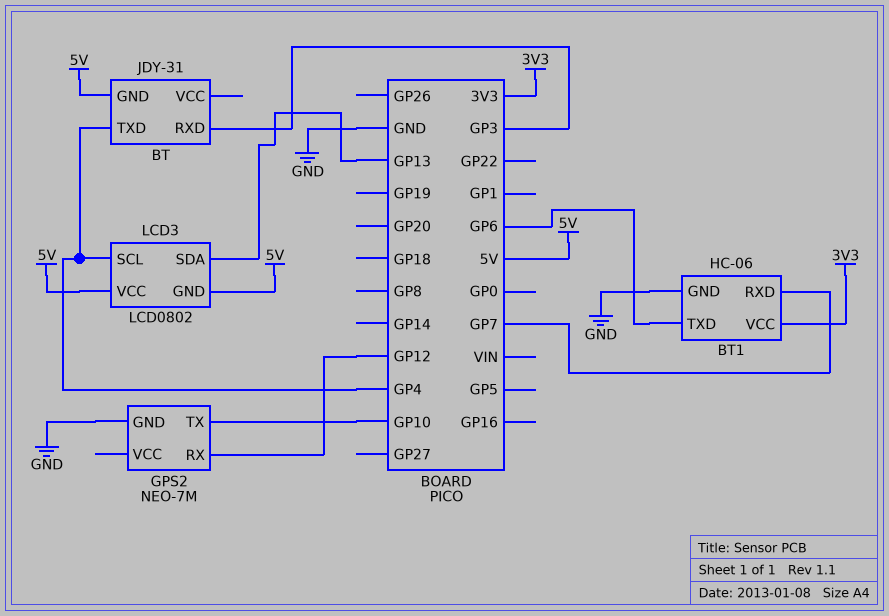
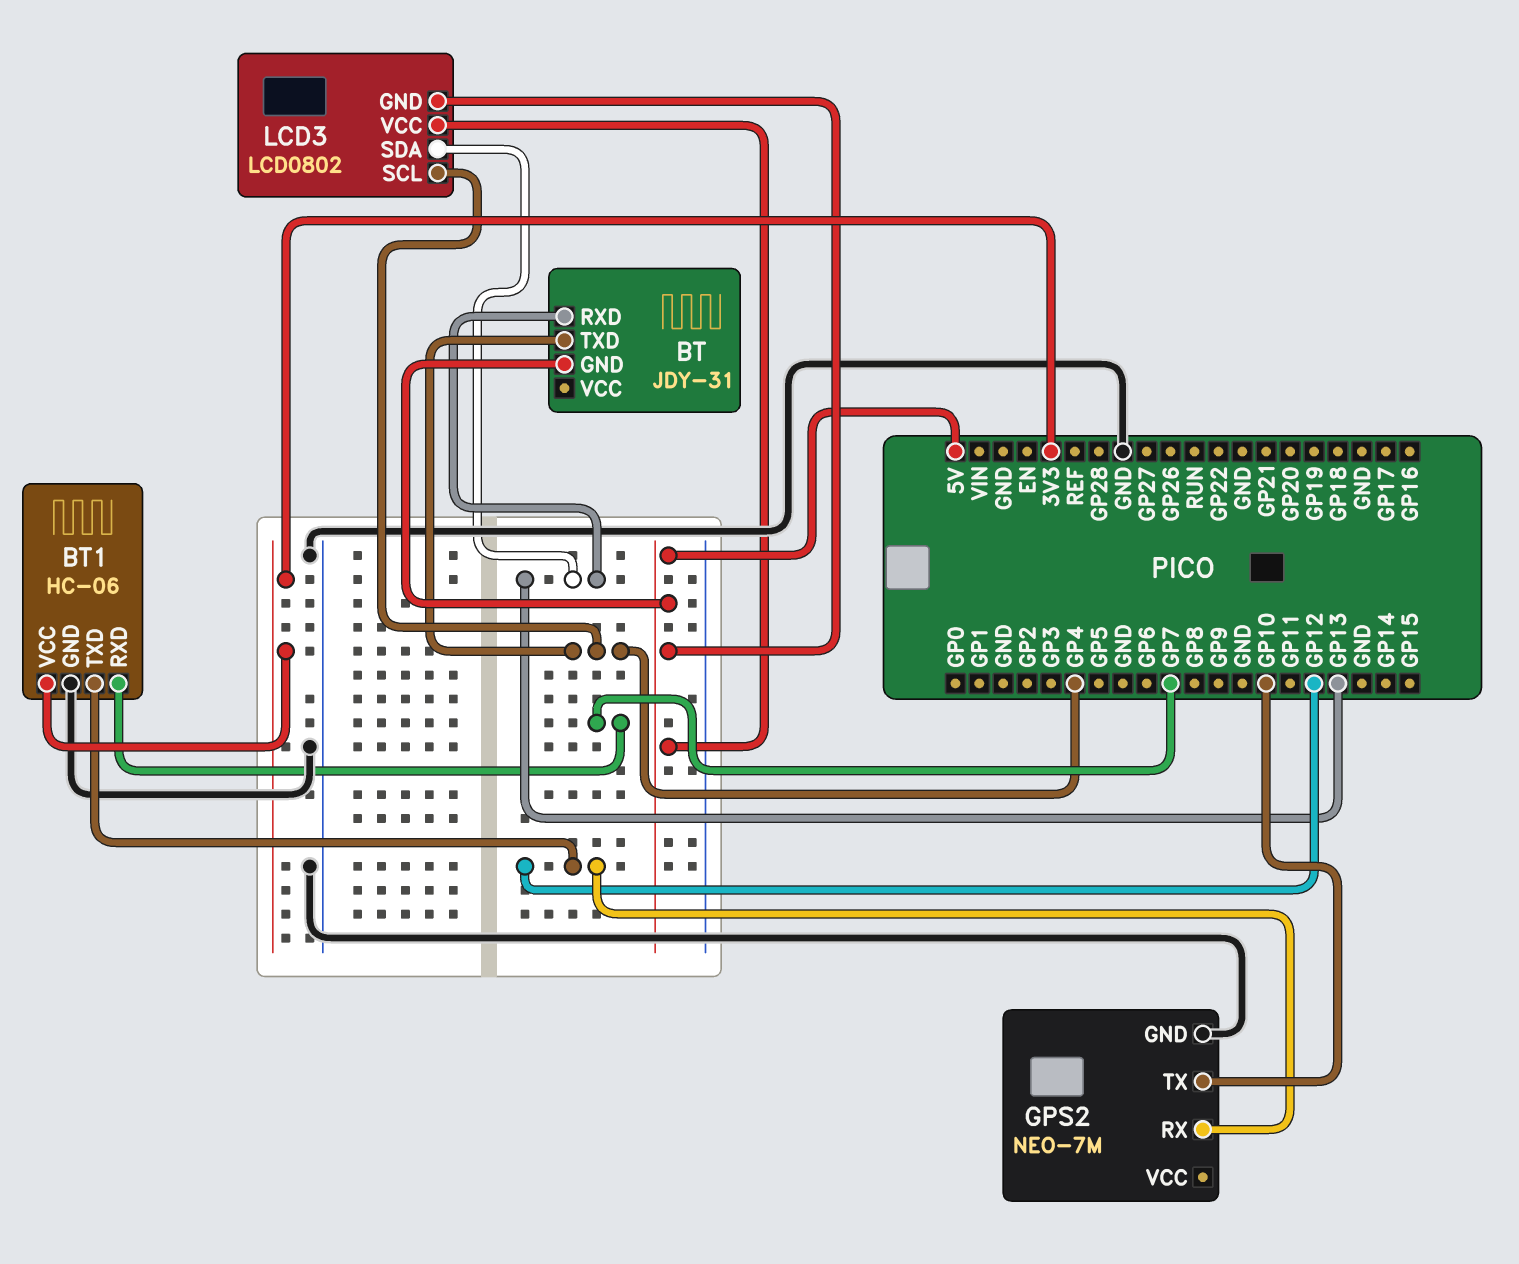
BT pin RXD: GP3 -> GP13
BT1 pin TXD: GP6 -> GP12

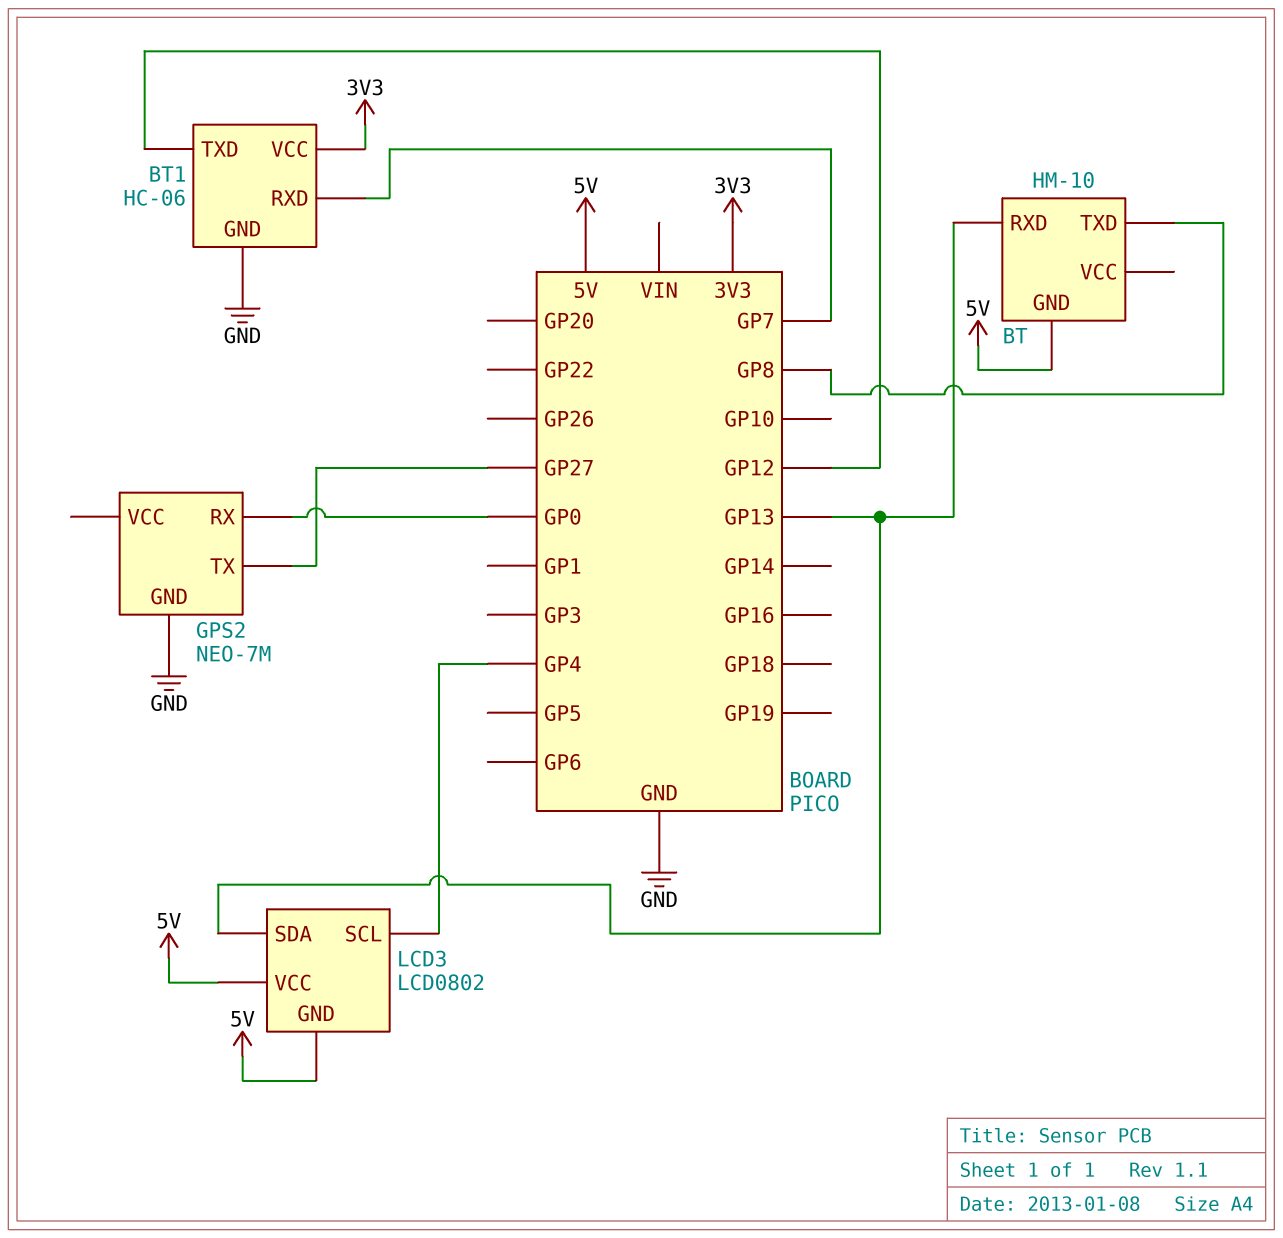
BT: JDY-31 -> HM-10
BT pin TXD: GP4 -> GP8
GPS2 pin RX: GP12 -> GP0
GPS2 pin TX: GP10 -> GP27

